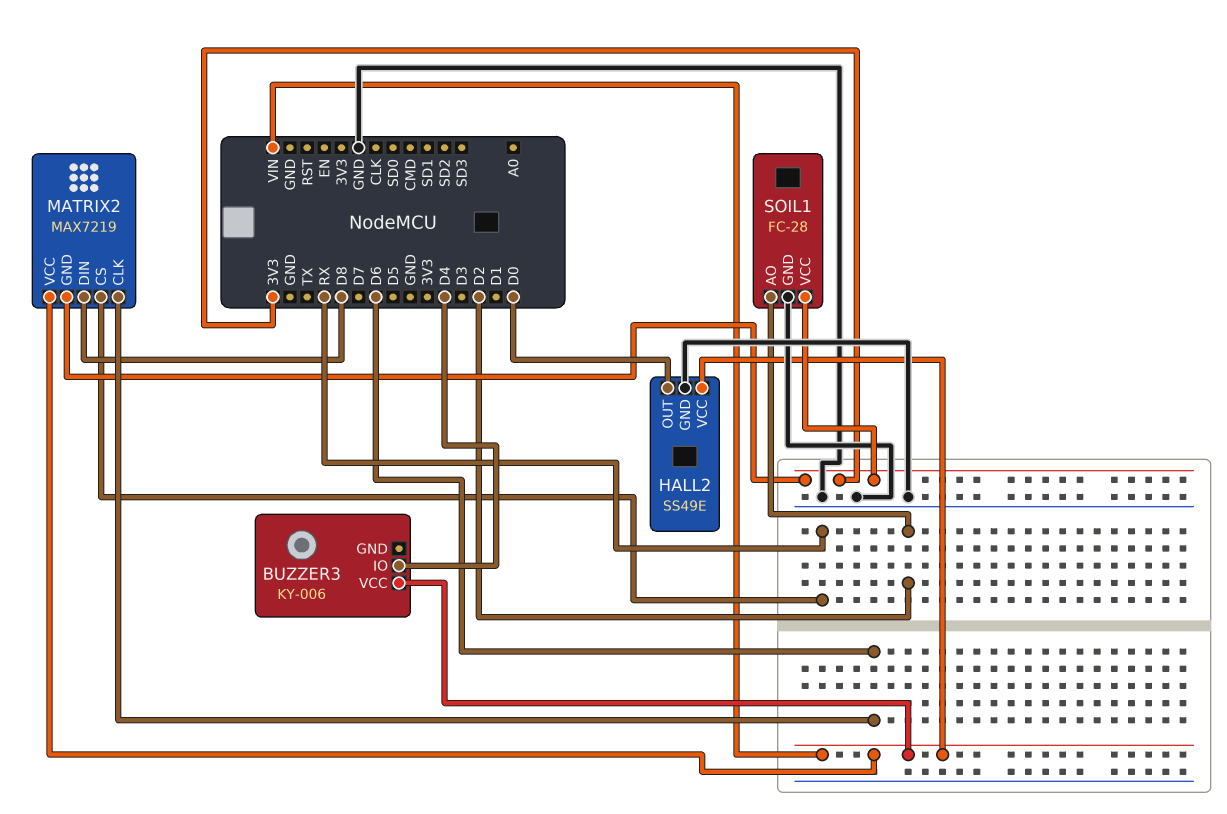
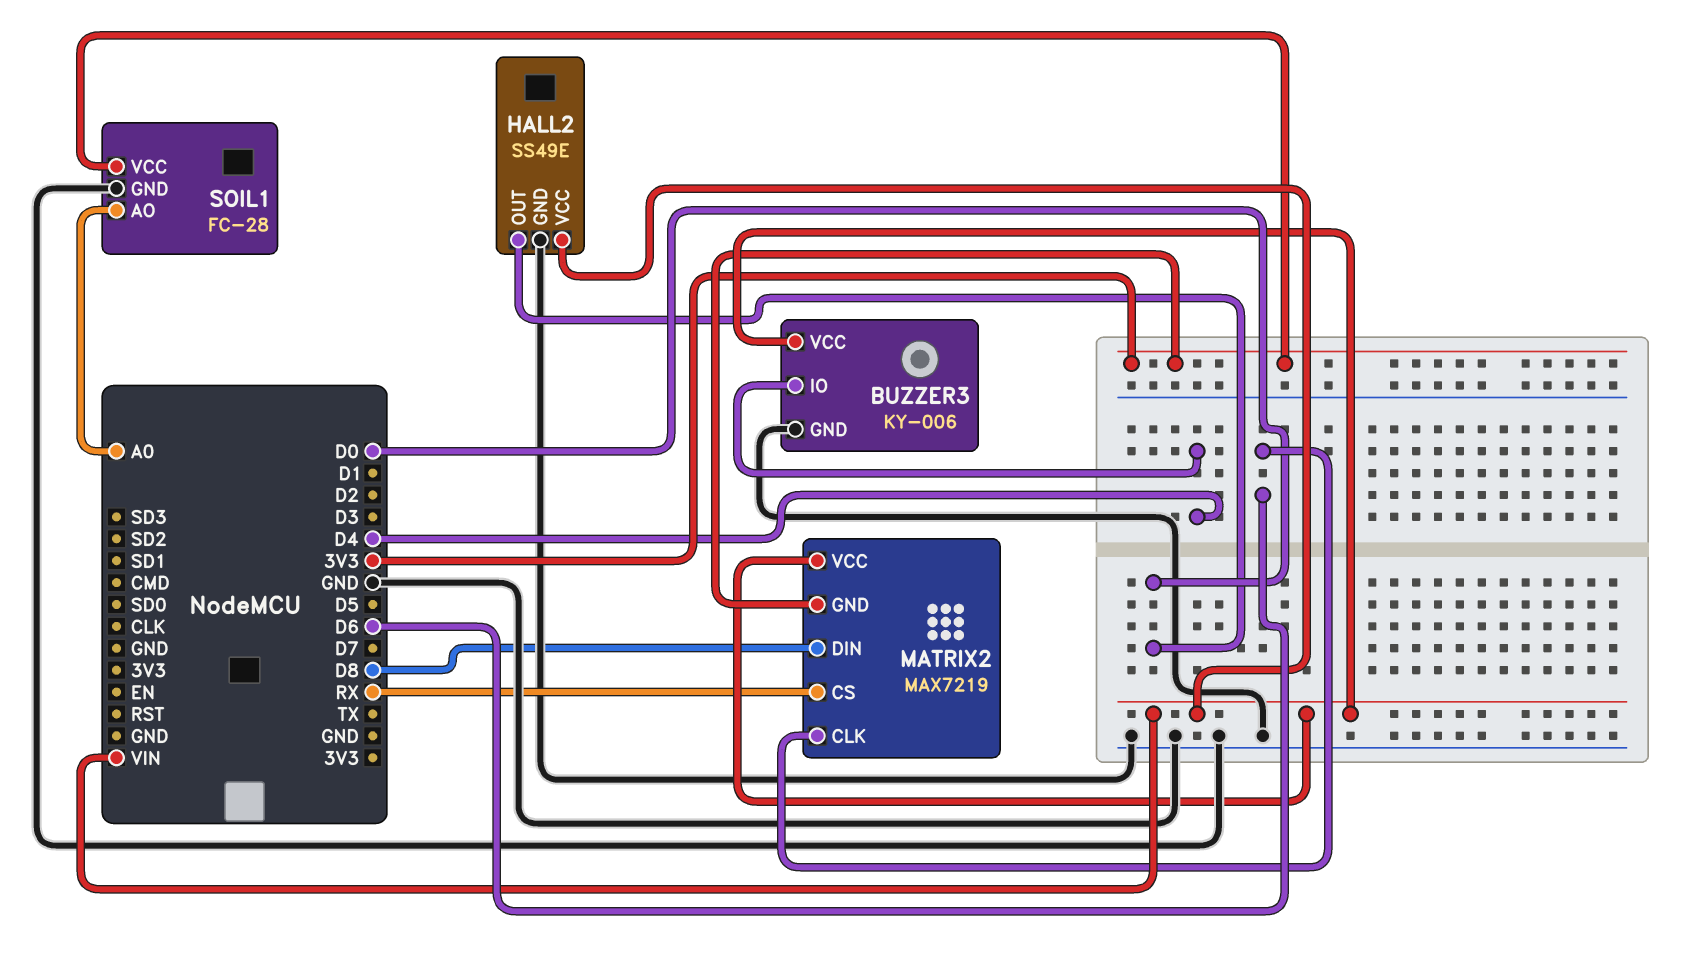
BUZZER3 pin GND: none -> GND
SOIL1 pin AO: D2 -> A0

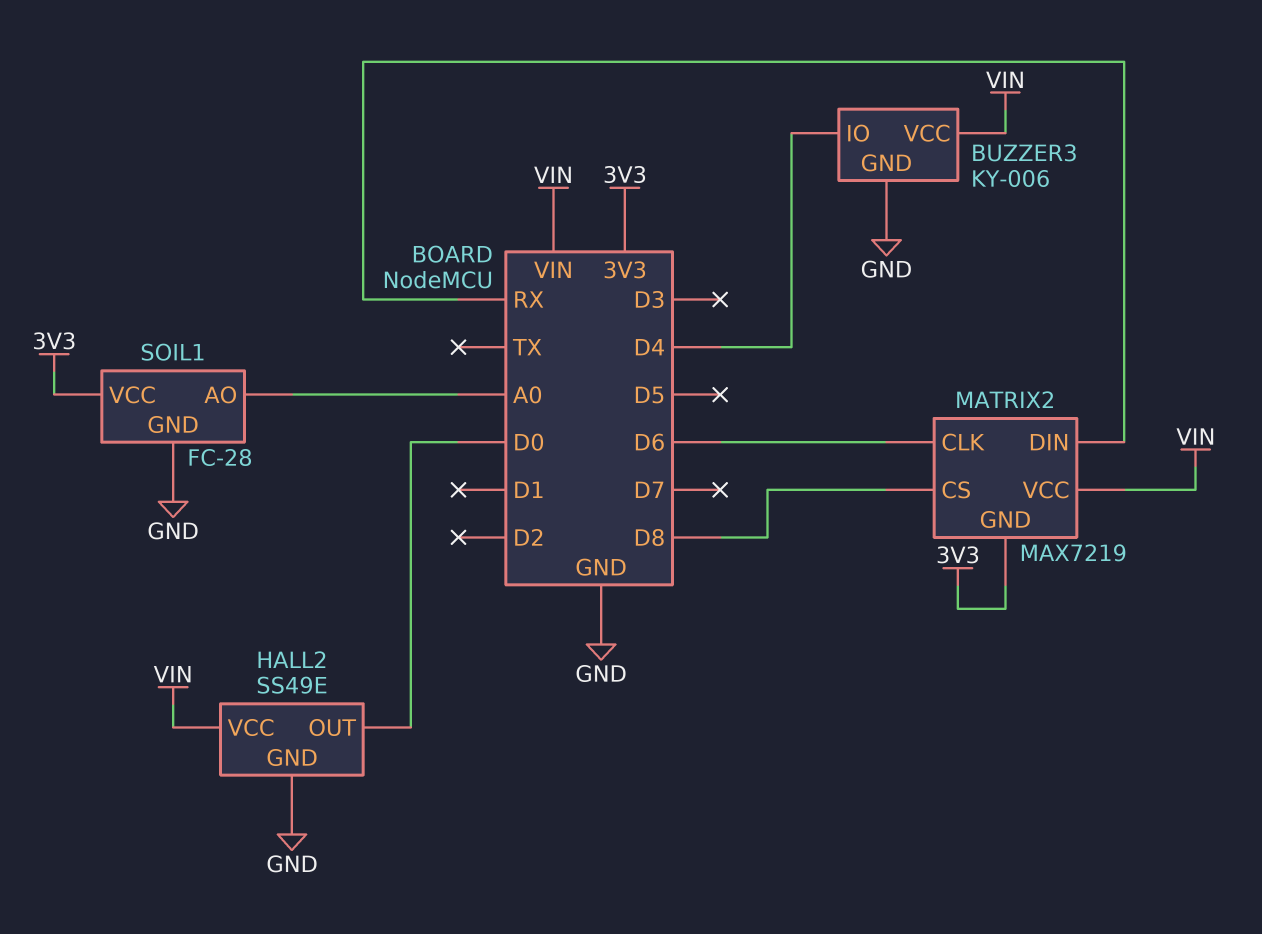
MATRIX2 pin CS: RX -> D8
MATRIX2 pin DIN: D8 -> RX

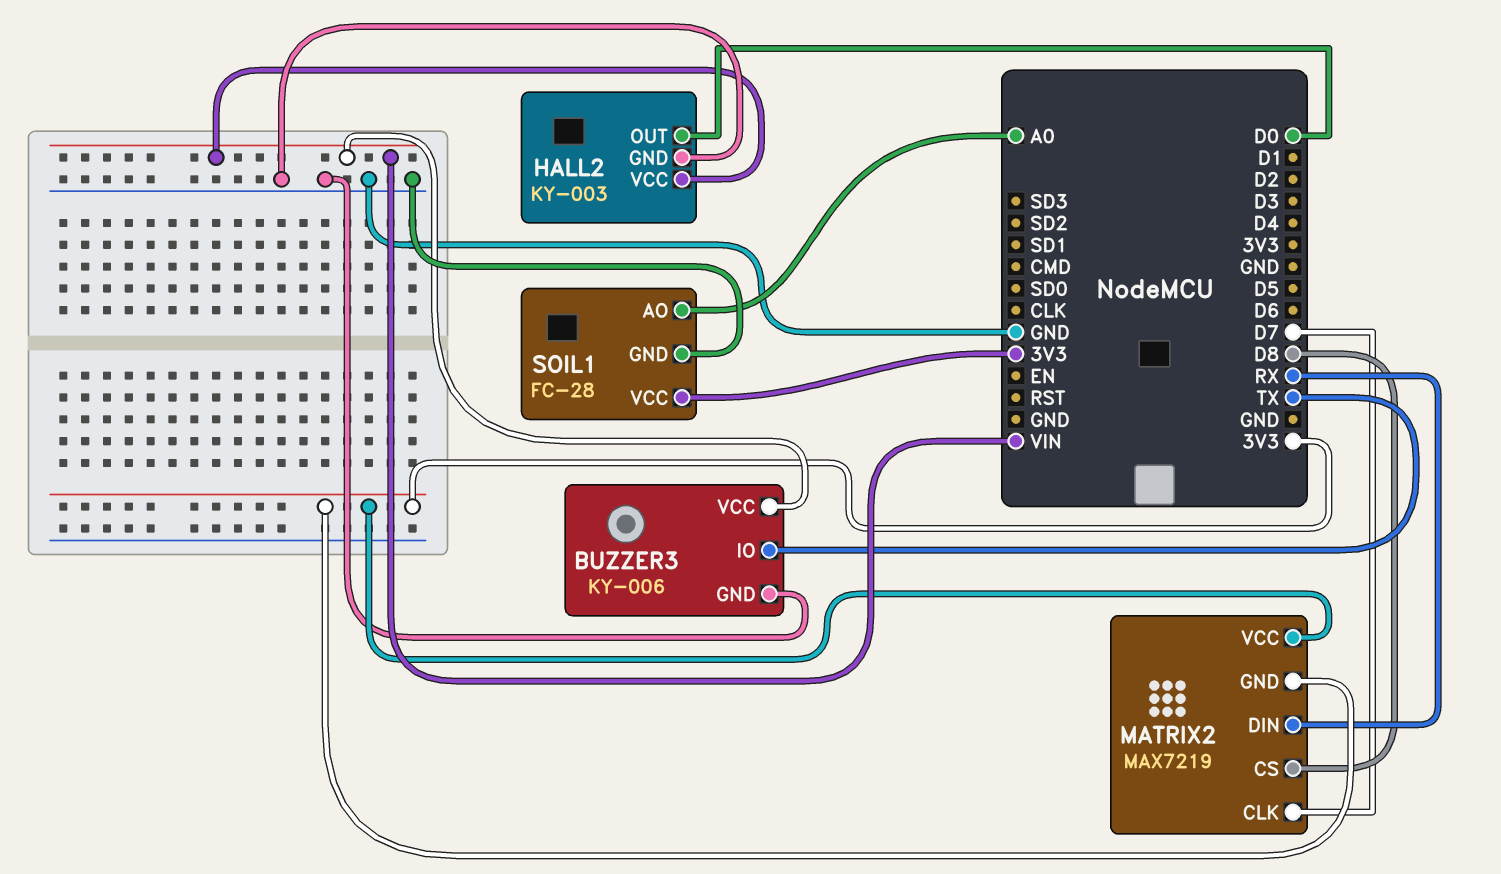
BUZZER3 pin IO: D4 -> TX
HALL2: SS49E -> KY-003
MATRIX2 pin CLK: D6 -> D7
MATRIX2 pin VCC: VIN -> 3V3

